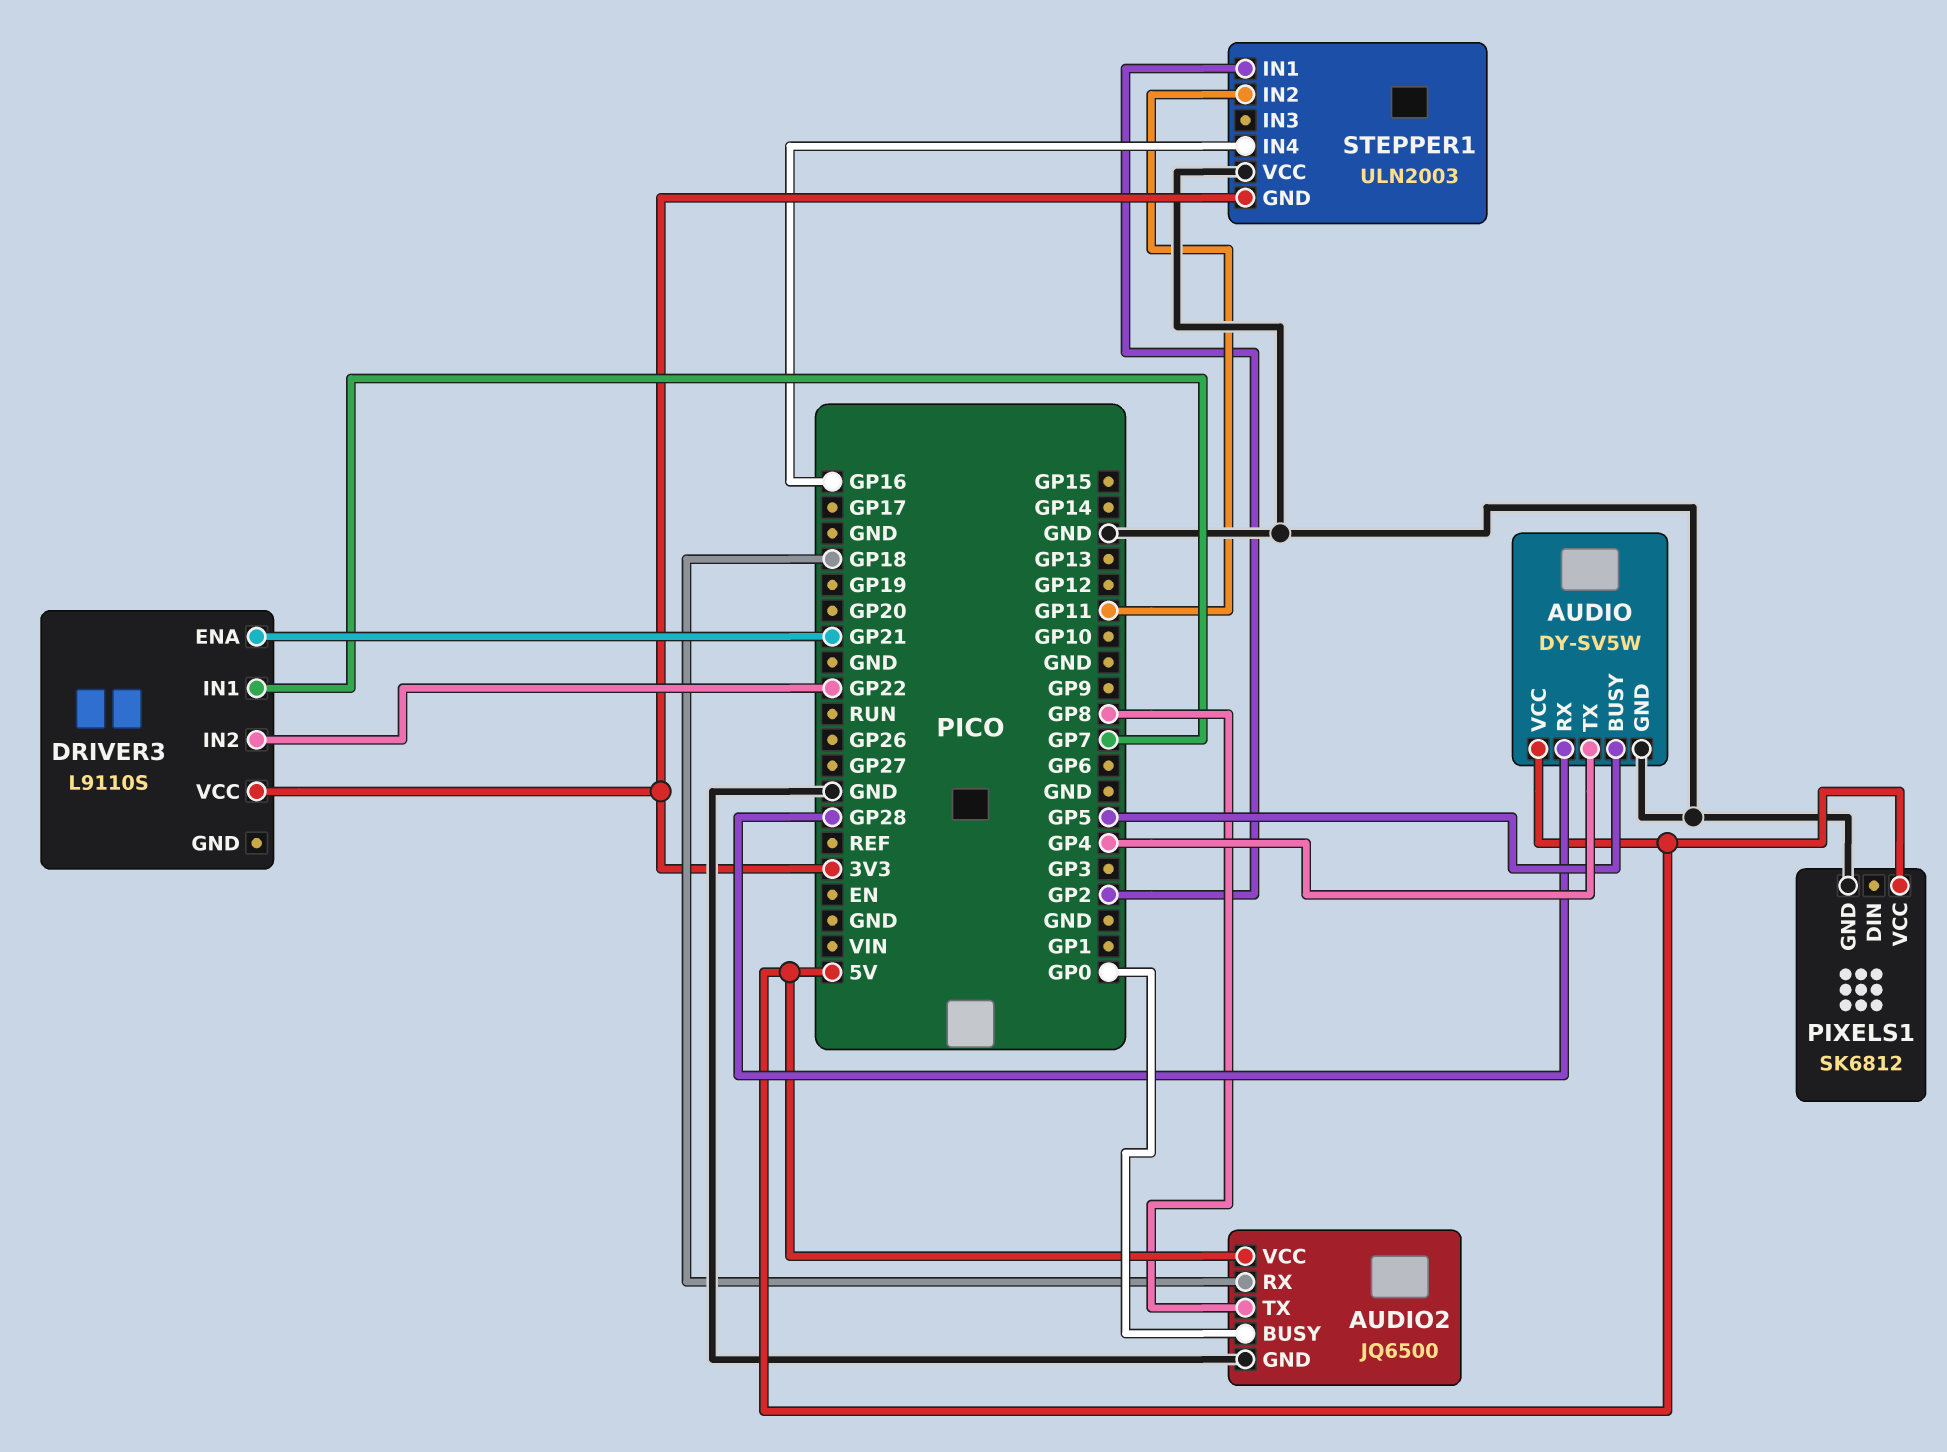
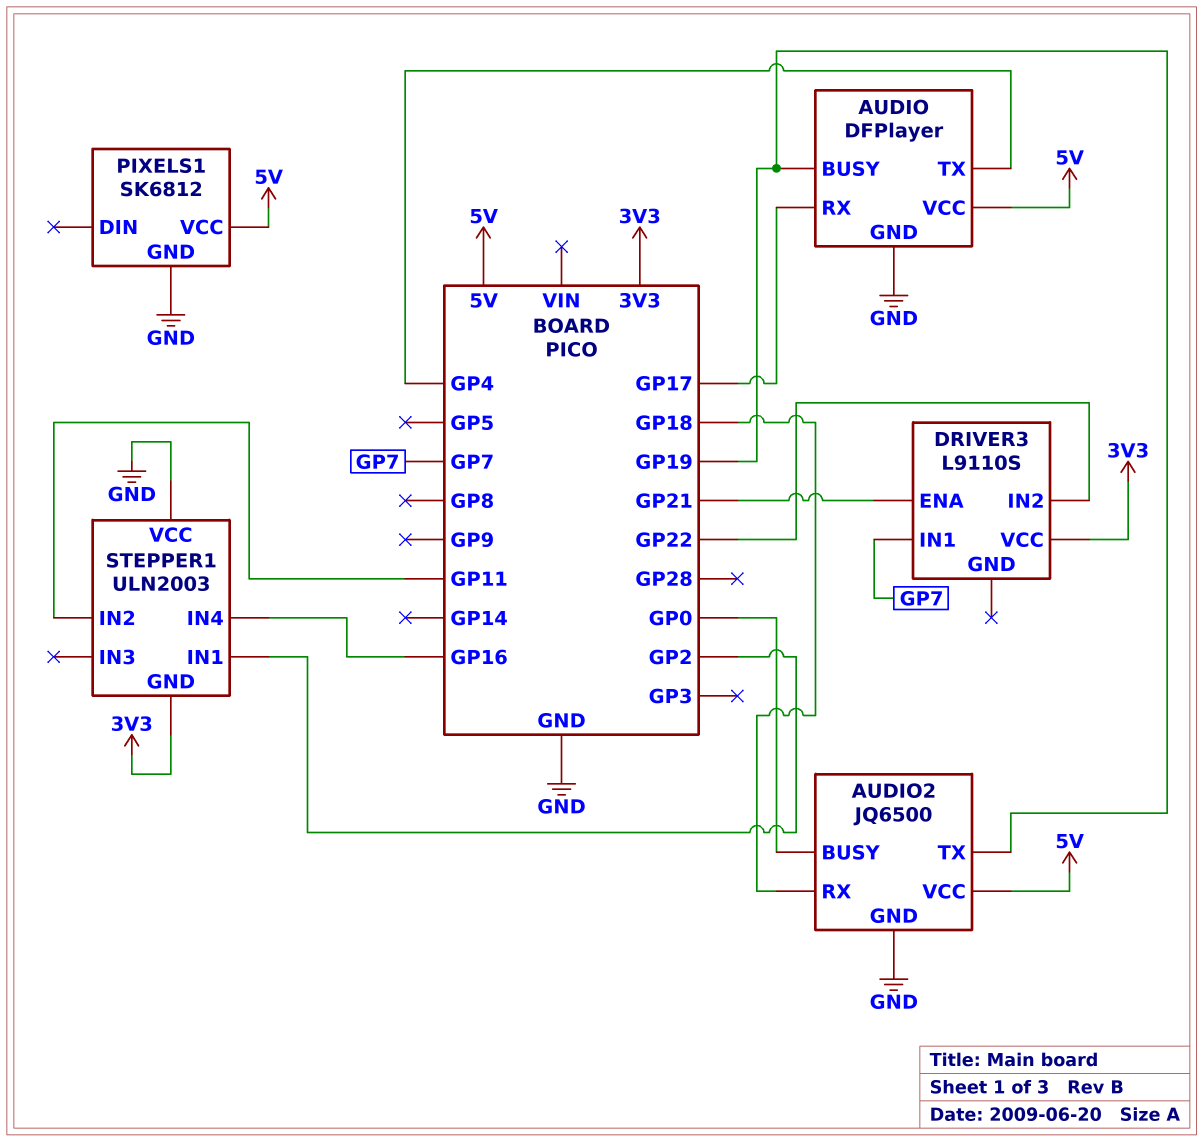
AUDIO: DY-SV5W -> DFPlayer
AUDIO pin BUSY: GP5 -> GP19
AUDIO pin RX: GP28 -> GP17
AUDIO2 pin TX: GP8 -> GP19

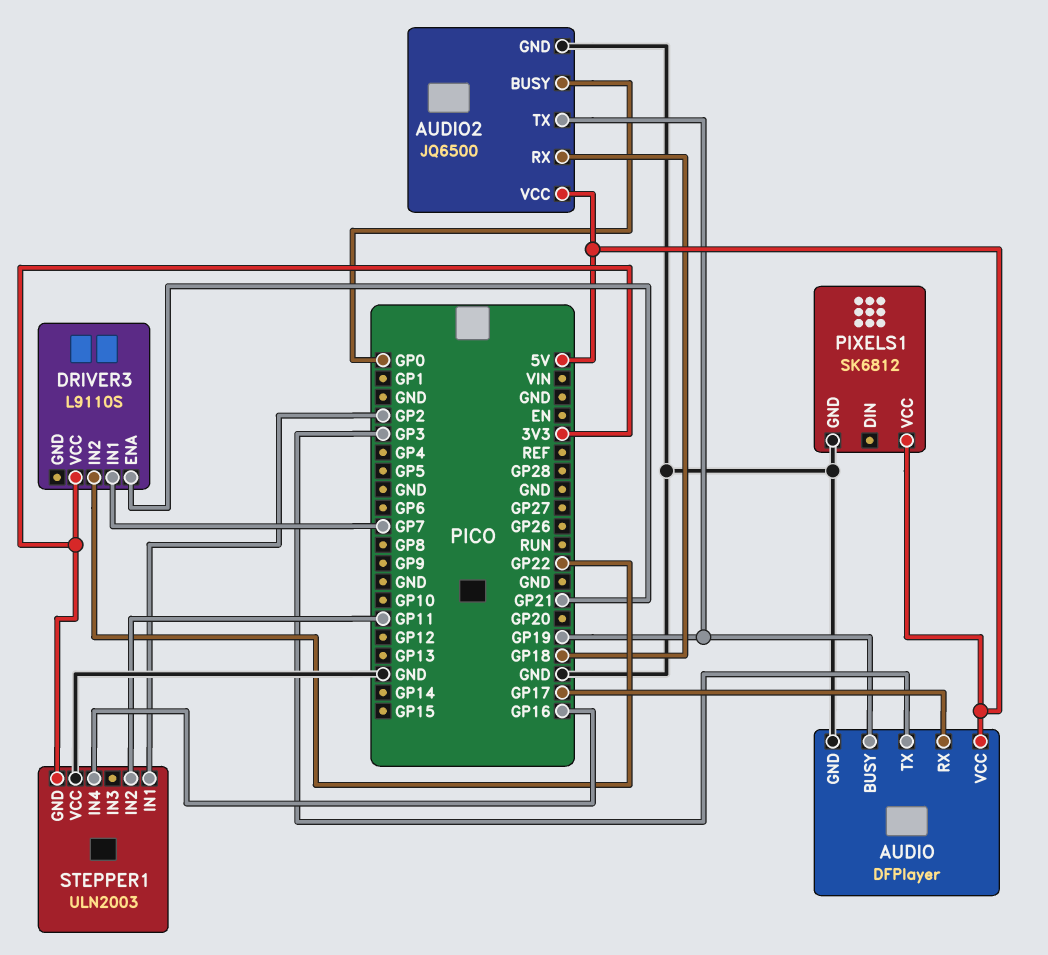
AUDIO pin TX: GP4 -> GP3

